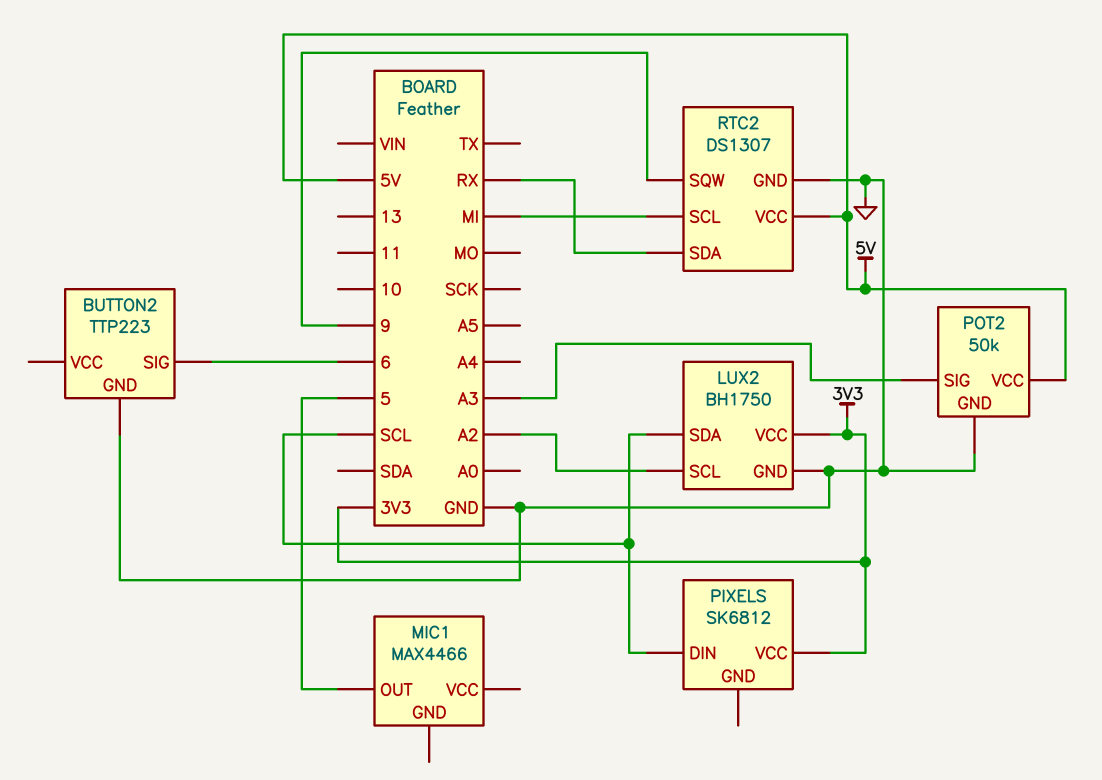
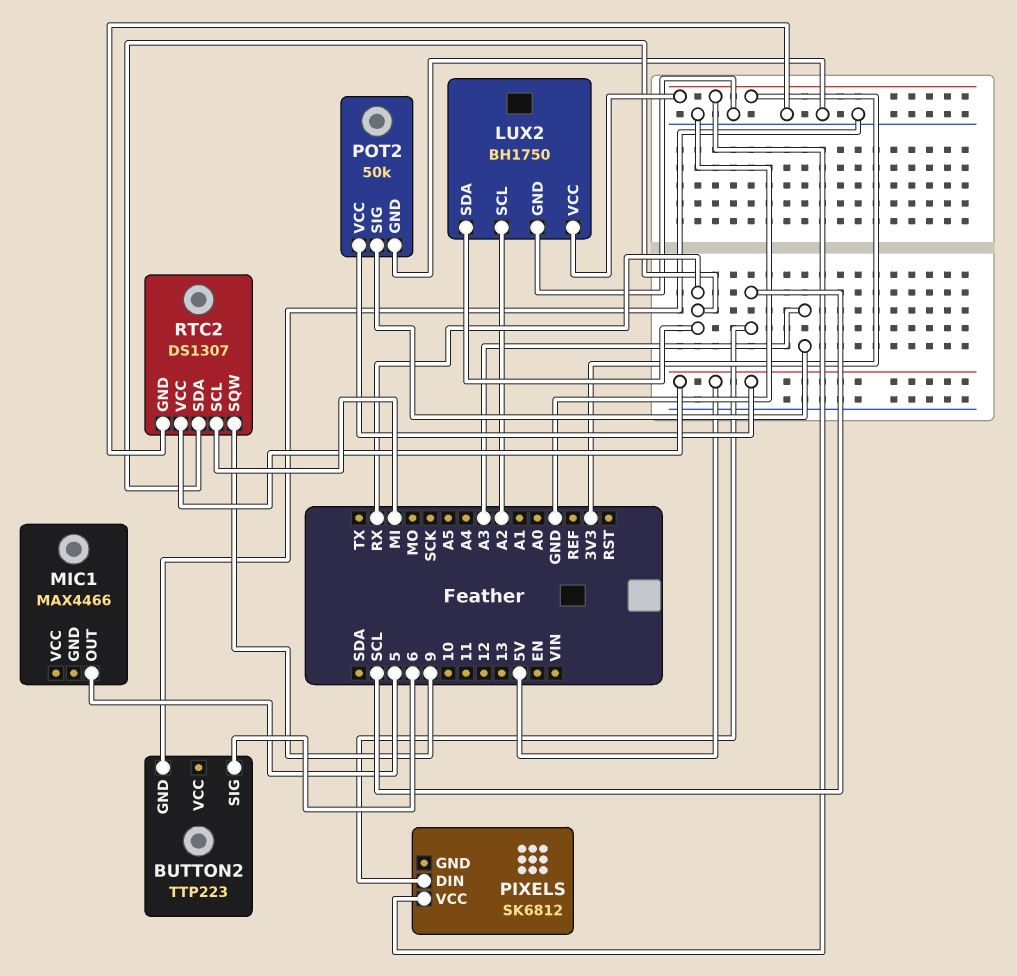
LUX2 pin SDA: SCL -> RX

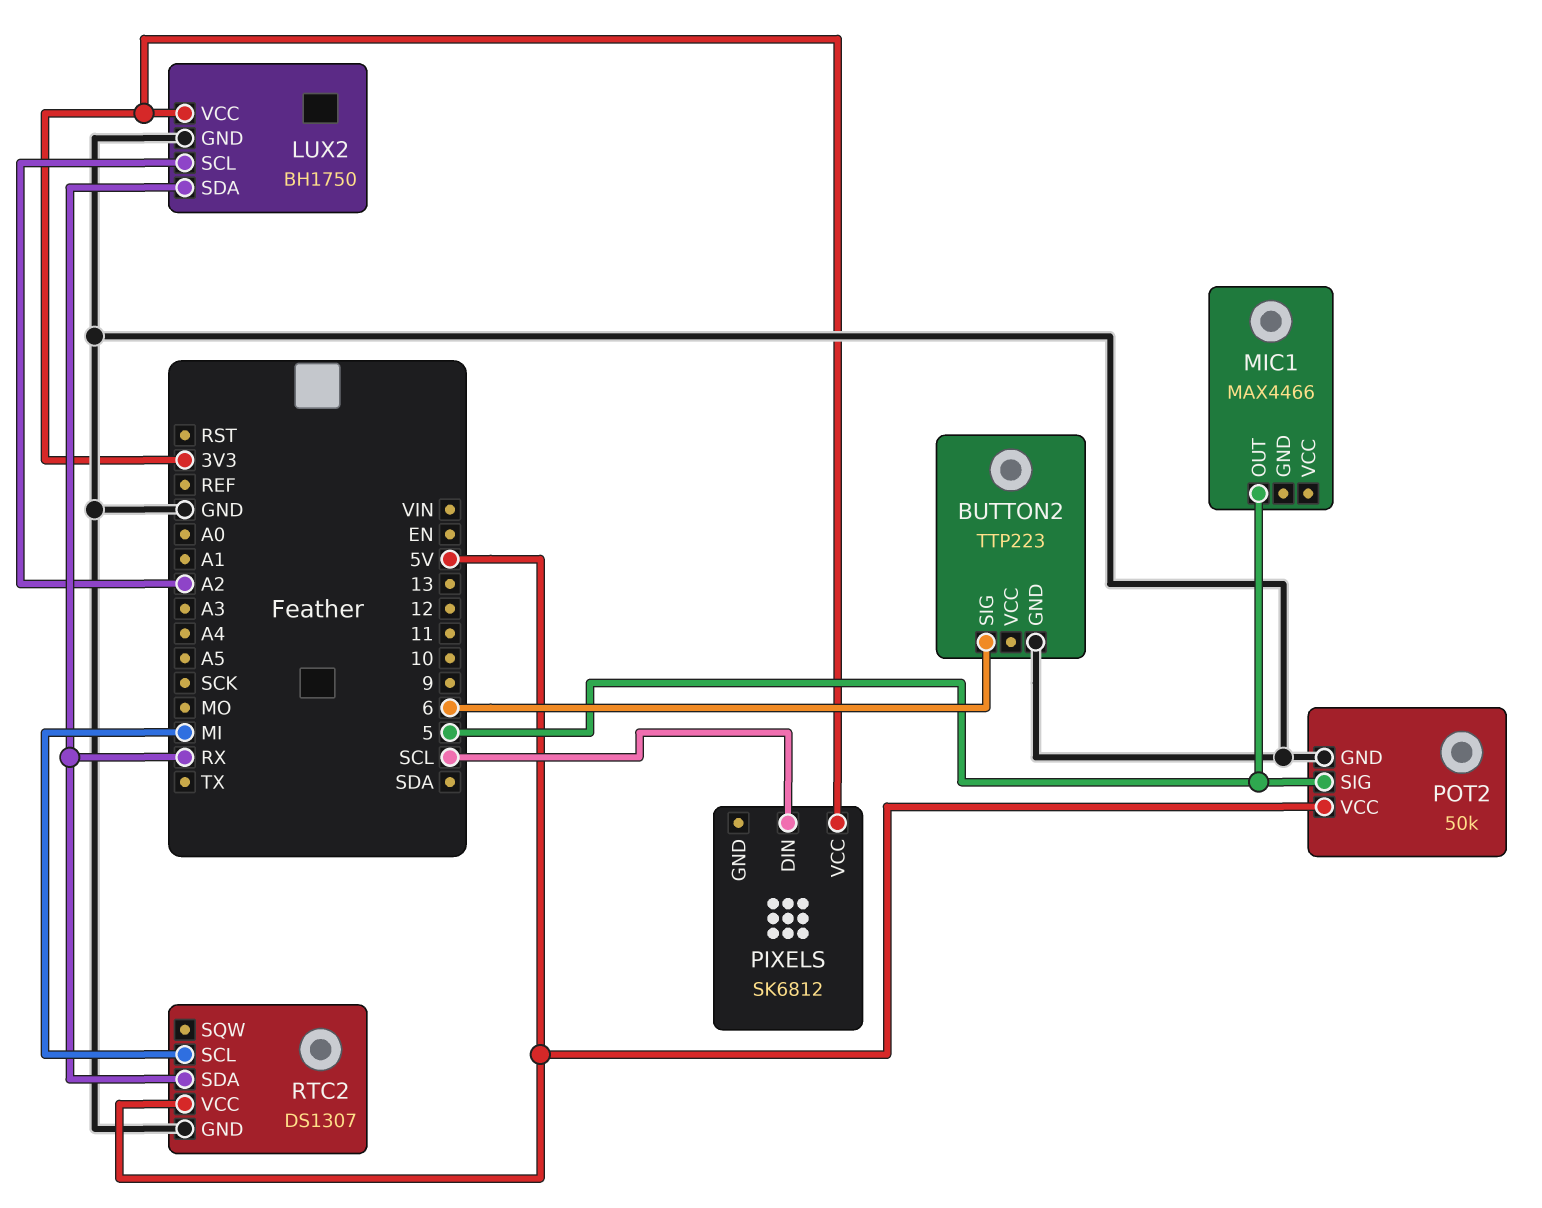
POT2 pin SIG: A3 -> 5
RTC2 pin SQW: 9 -> none

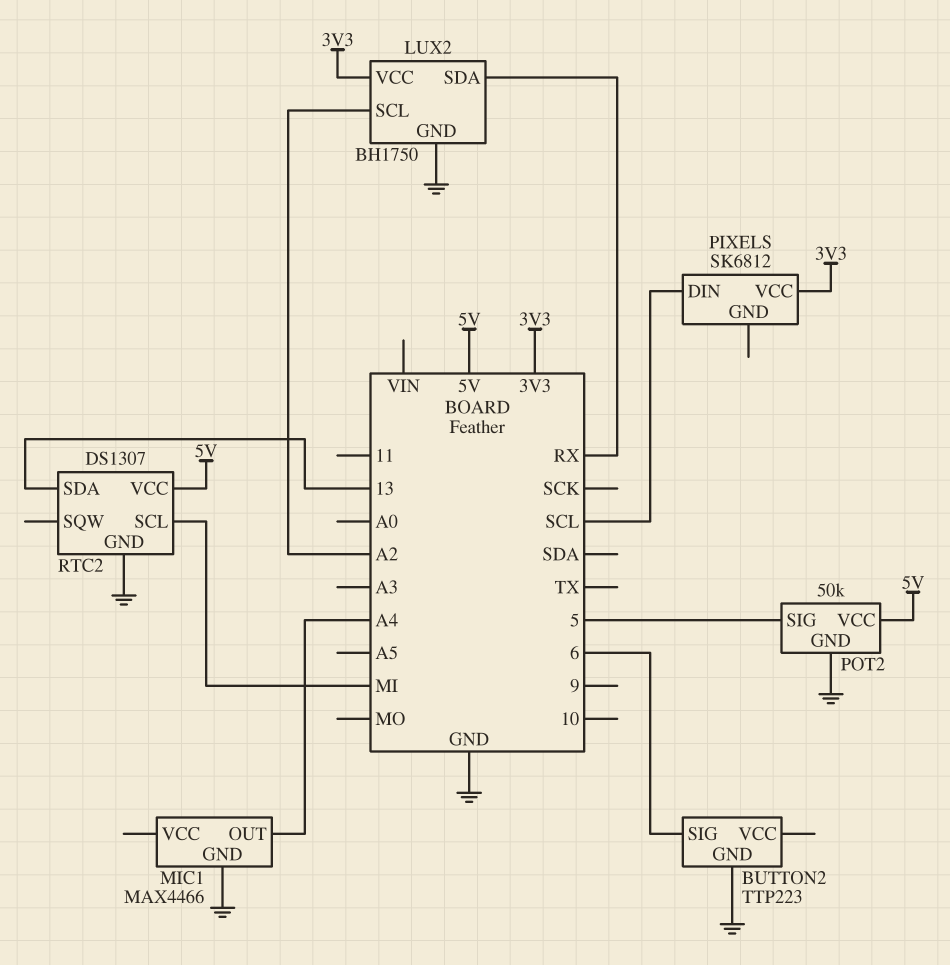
MIC1 pin GND: none -> GND
MIC1 pin OUT: 5 -> A4
RTC2 pin SDA: RX -> 13

